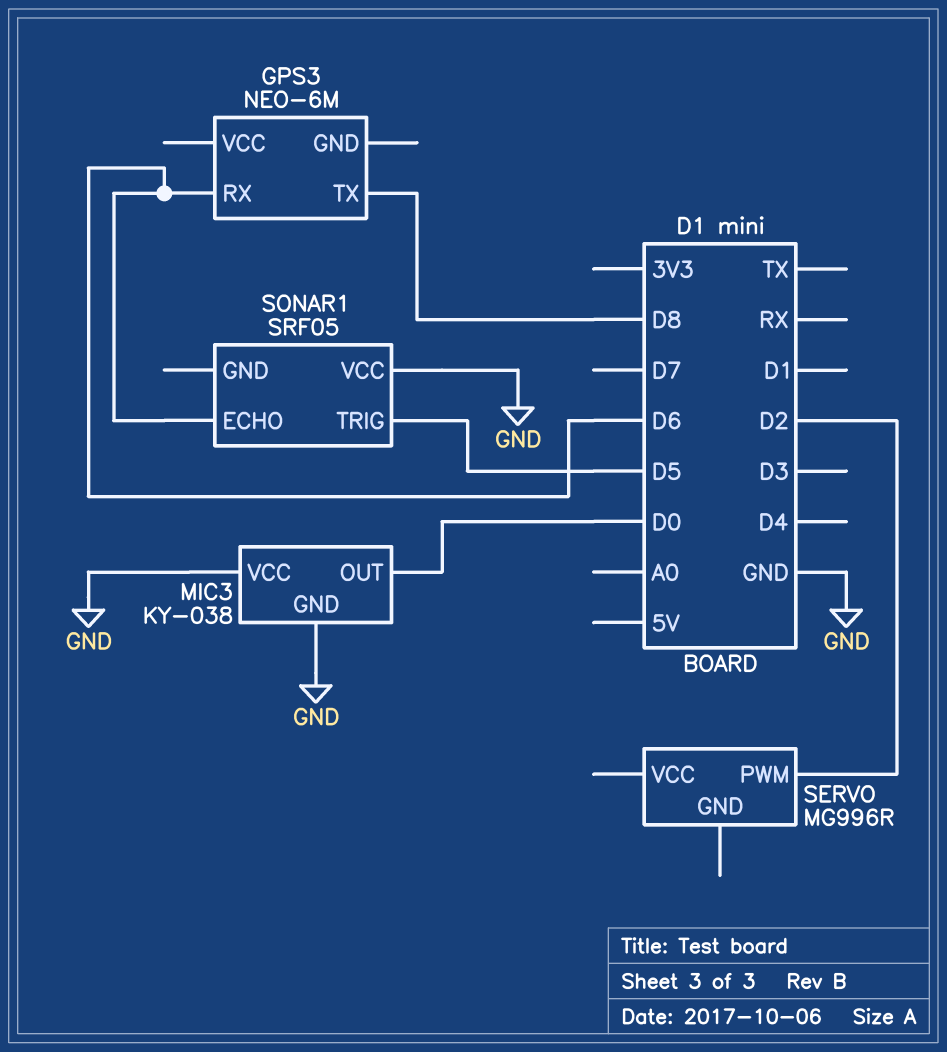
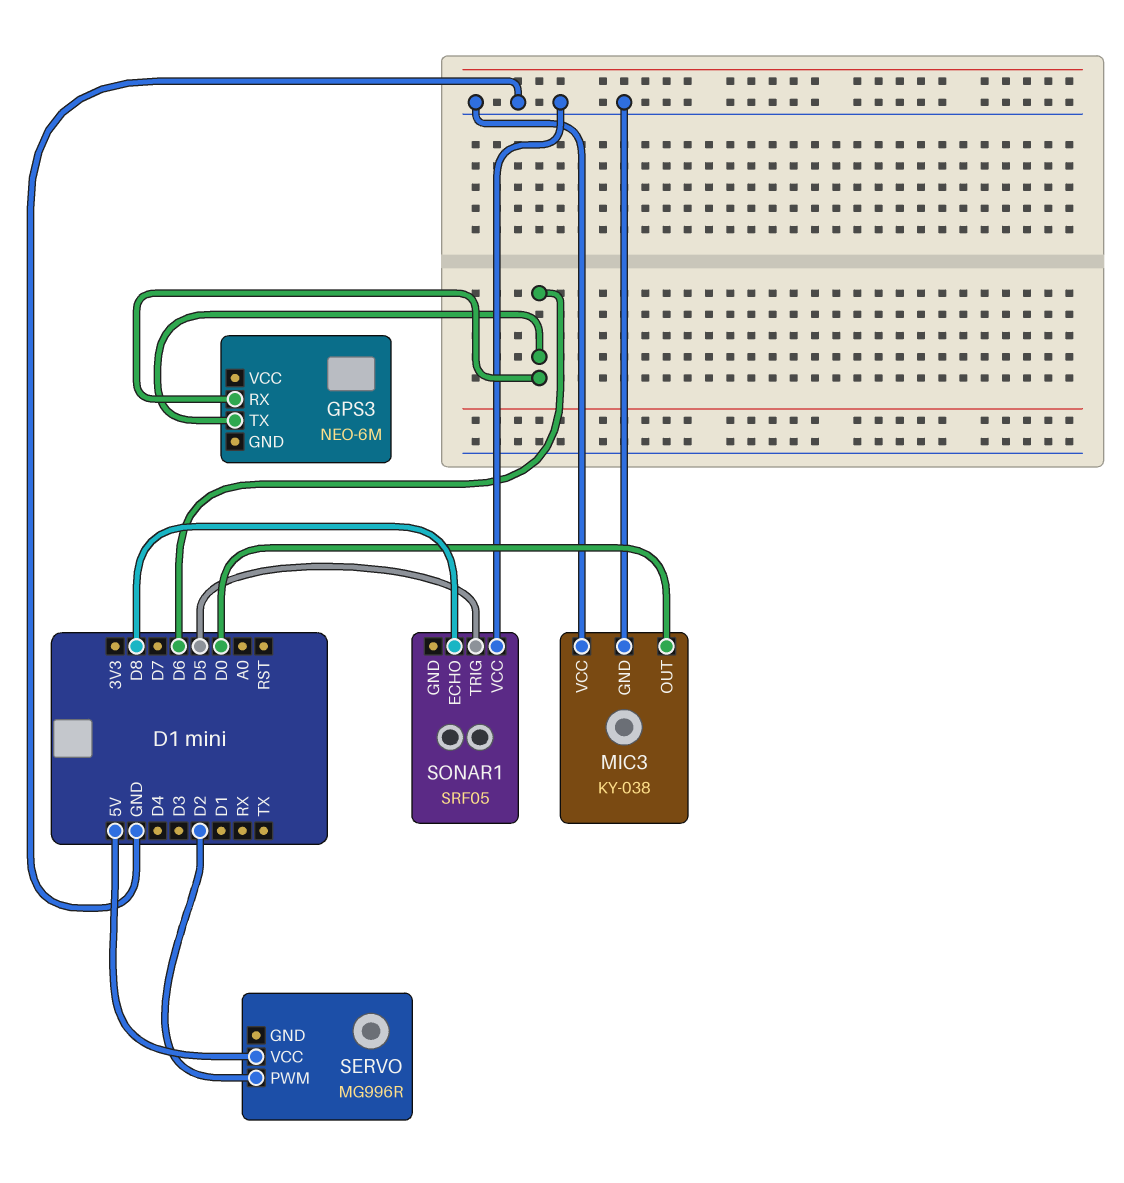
GPS3 pin TX: D8 -> D6
SERVO pin VCC: none -> 5V
SONAR1 pin ECHO: D6 -> D8

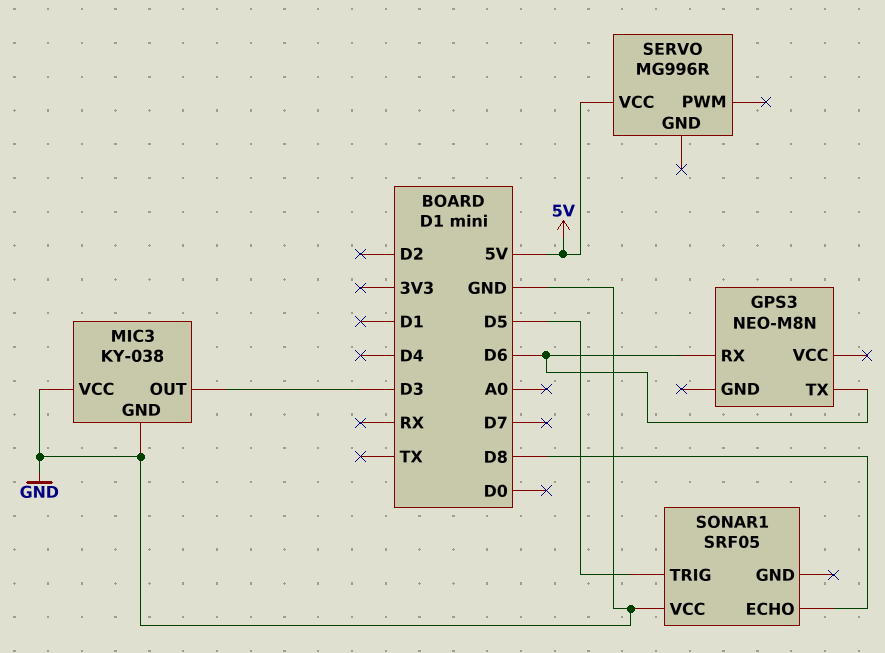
GPS3: NEO-6M -> NEO-M8N
MIC3 pin OUT: D0 -> D3
SERVO pin PWM: D2 -> none

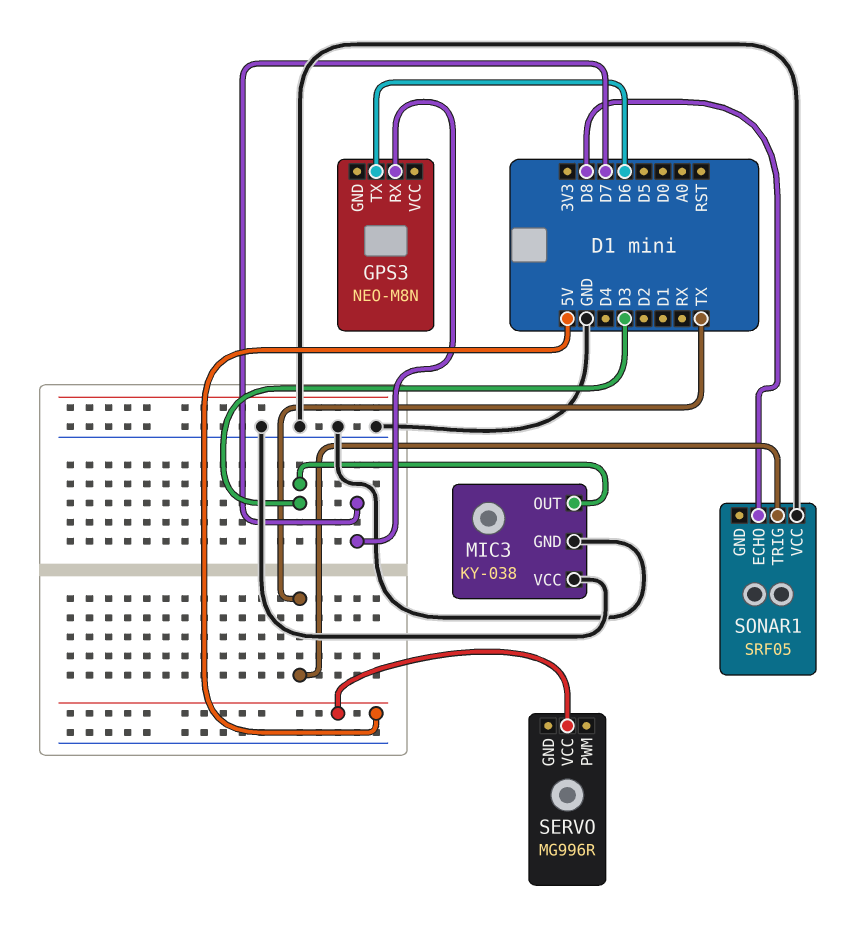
GPS3 pin RX: D6 -> D7
SONAR1 pin TRIG: D5 -> TX

